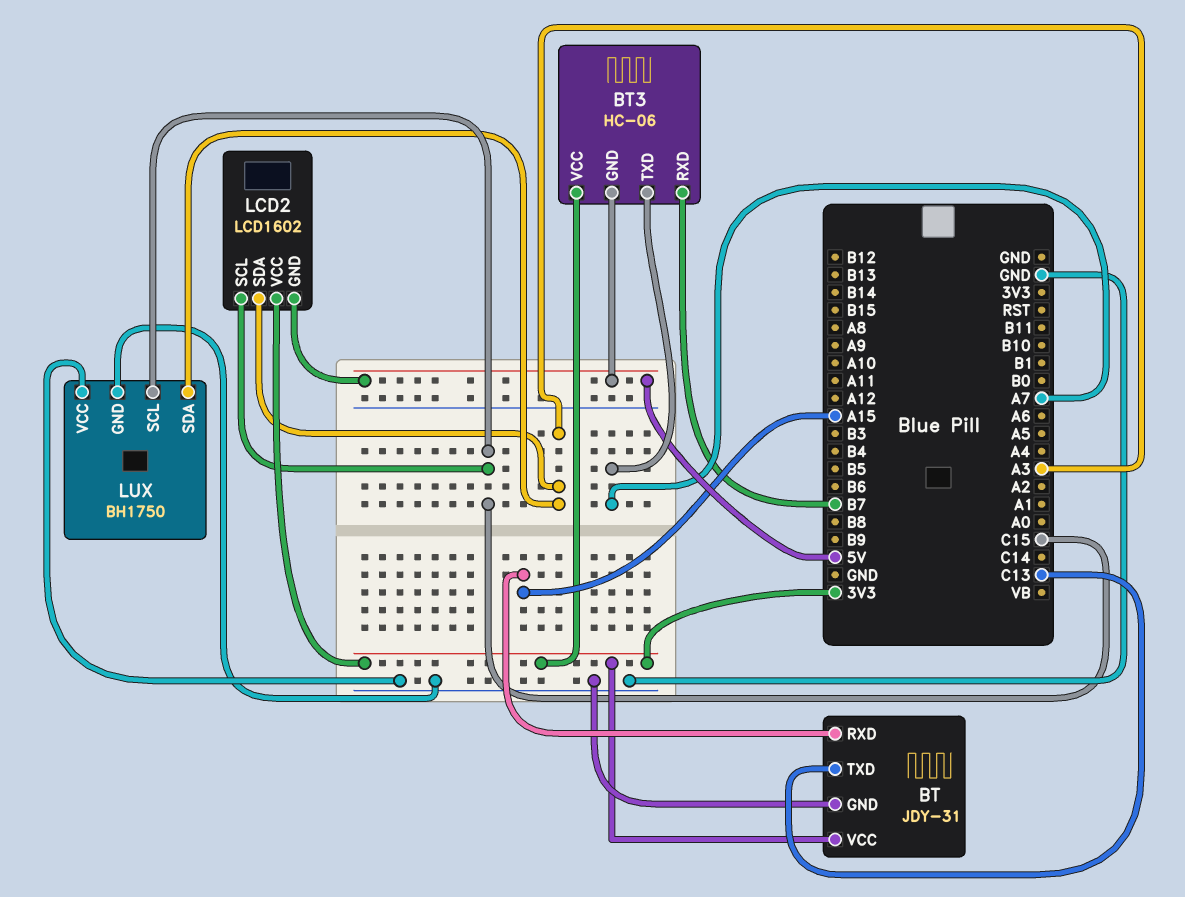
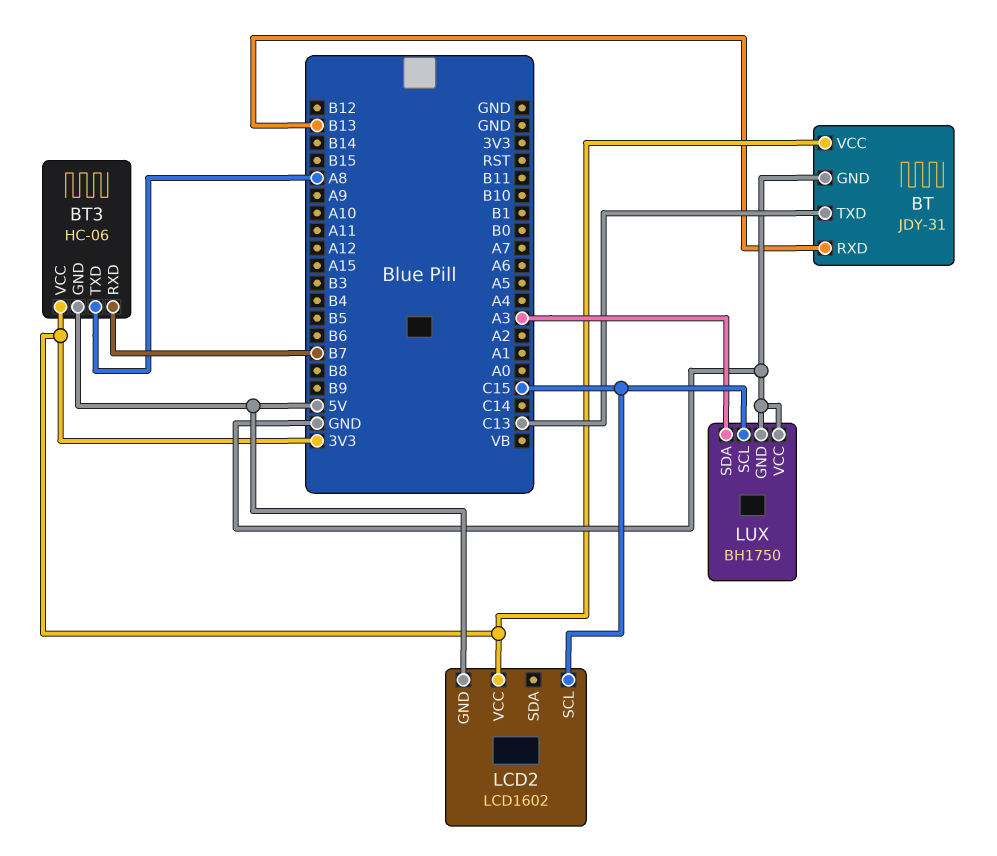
BT pin RXD: A15 -> B13
BT3 pin TXD: A7 -> A8
LCD2 pin SDA: A3 -> none

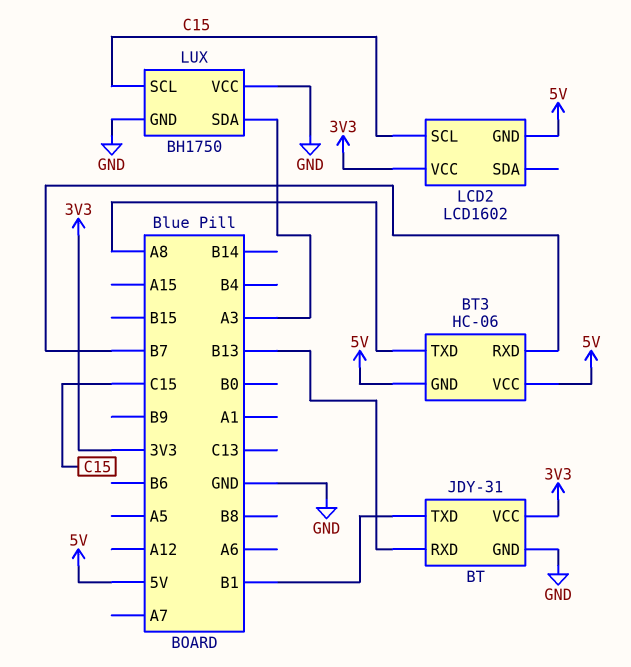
BT pin TXD: C13 -> B1
BT3 pin VCC: 3V3 -> 5V

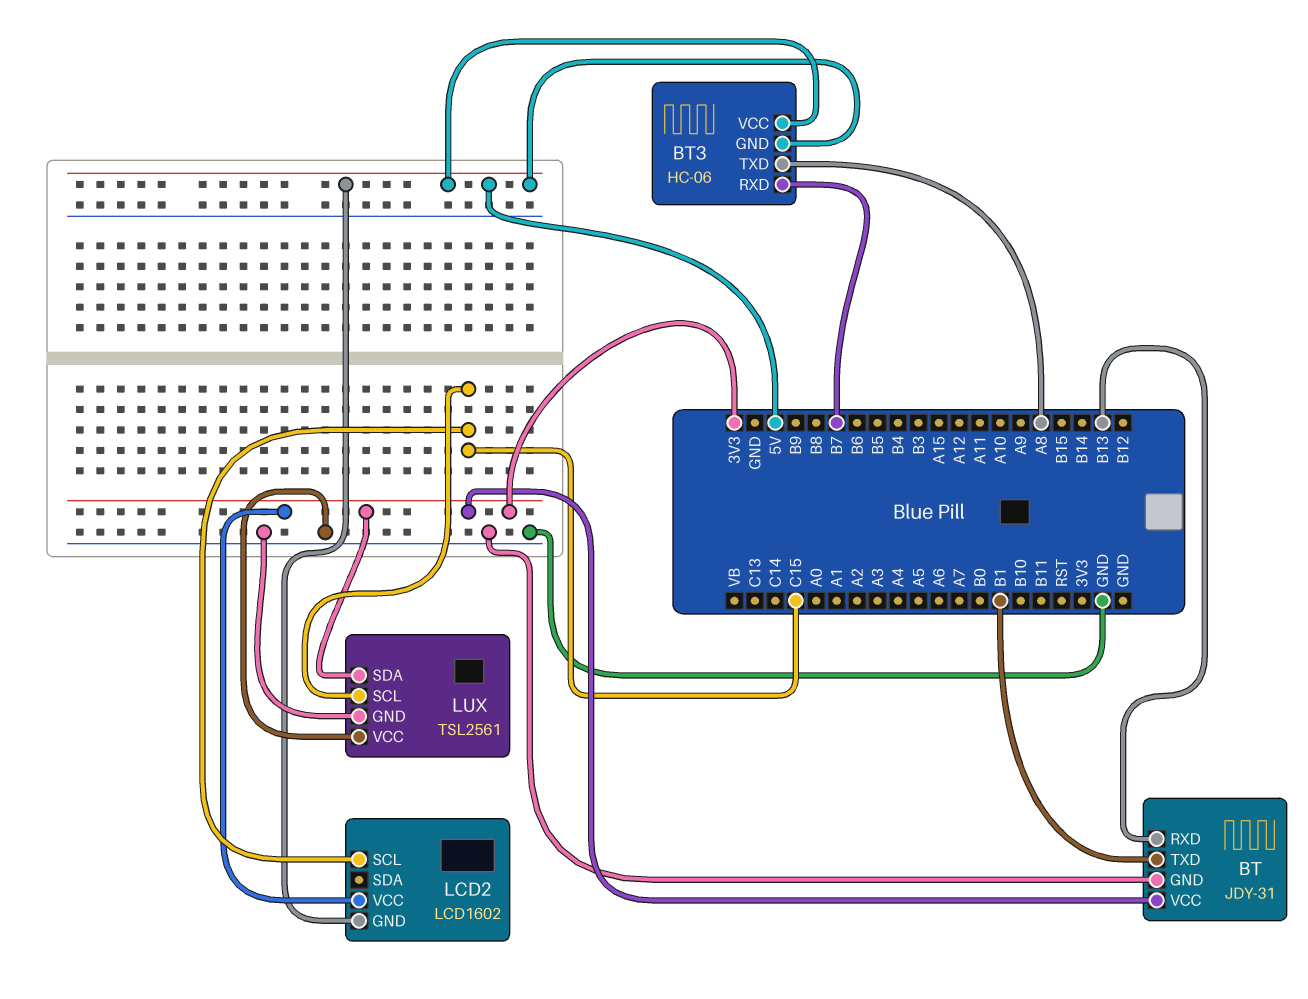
LUX: BH1750 -> TSL2561
LUX pin SDA: A3 -> 3V3

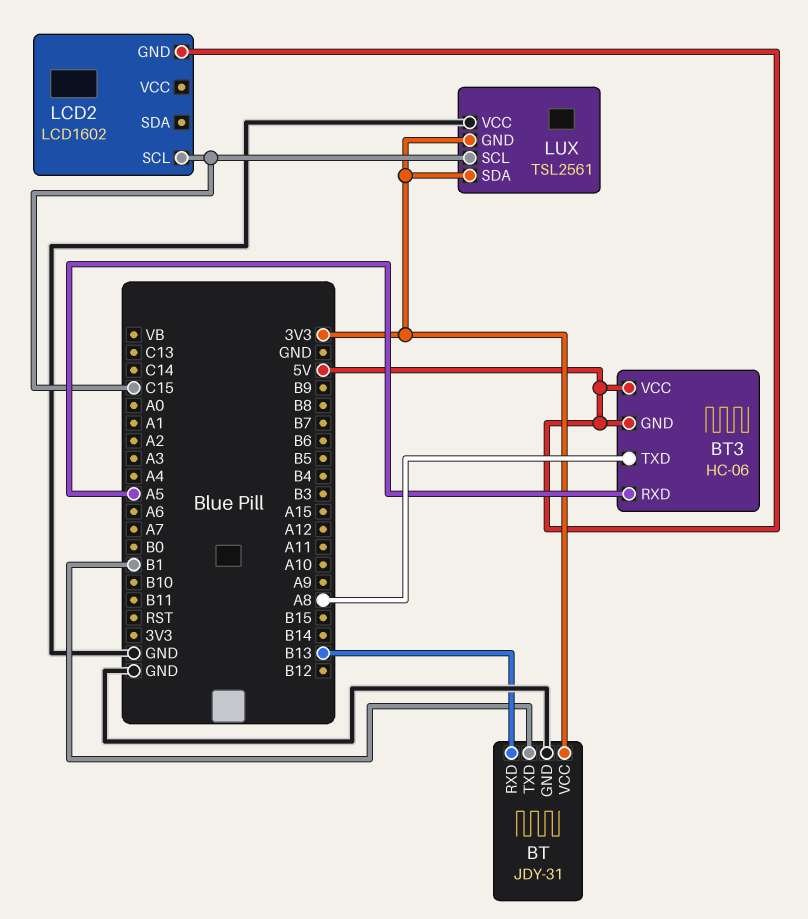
BT3 pin RXD: B7 -> A5
LCD2 pin VCC: 3V3 -> none
LUX pin GND: GND -> 3V3

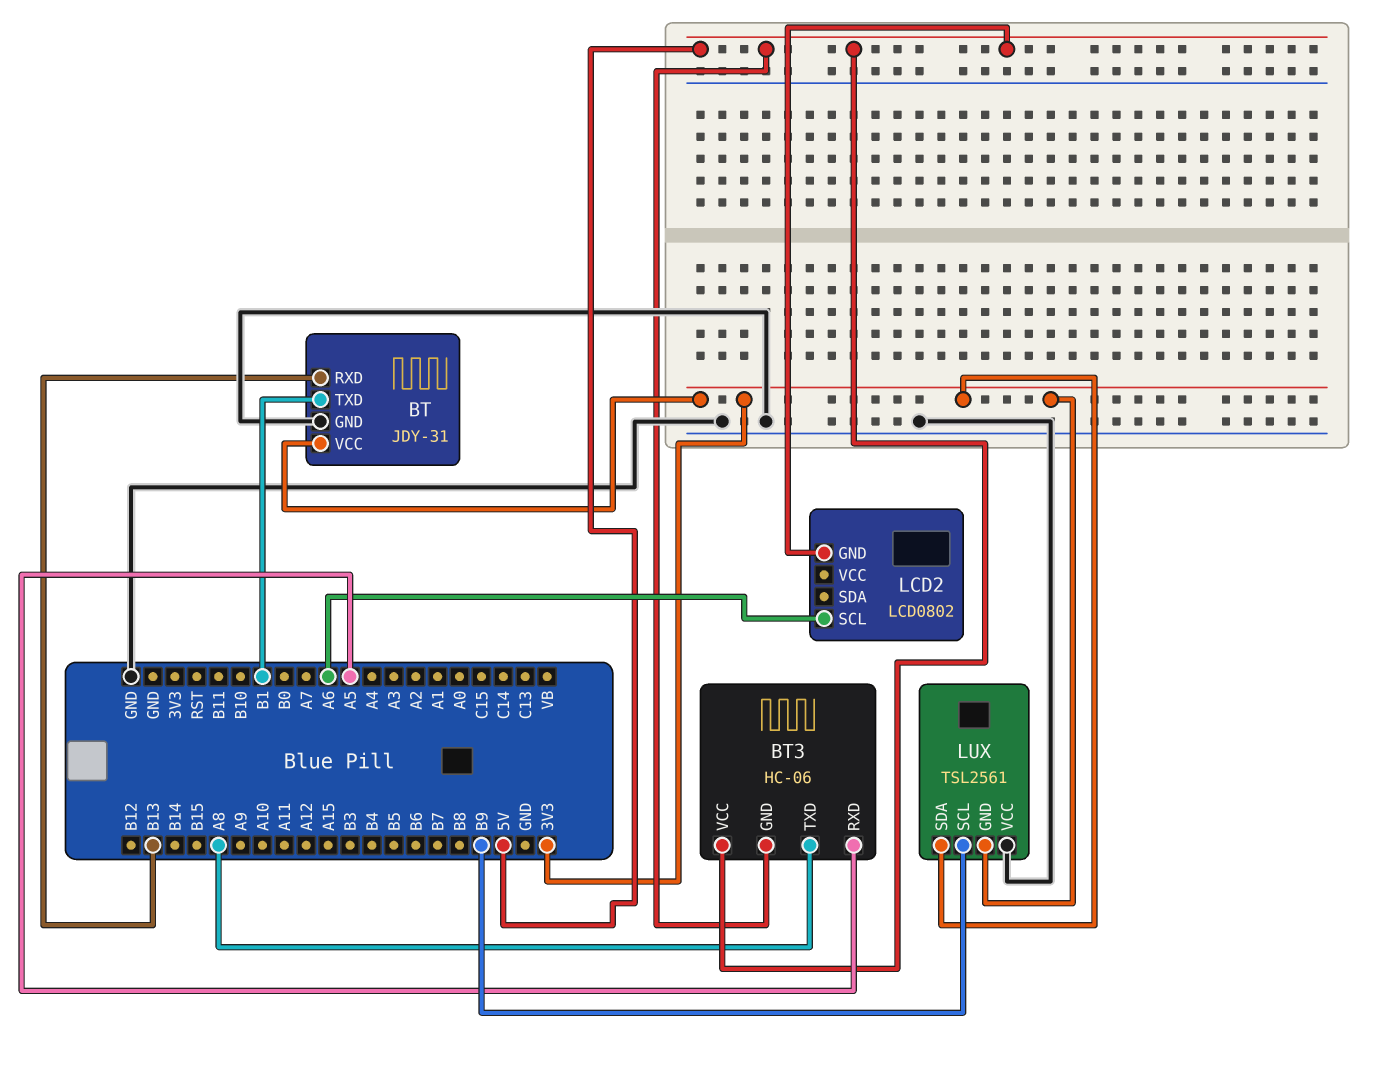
LCD2: LCD1602 -> LCD0802
LCD2 pin SCL: C15 -> A6
LUX pin SCL: C15 -> B9

